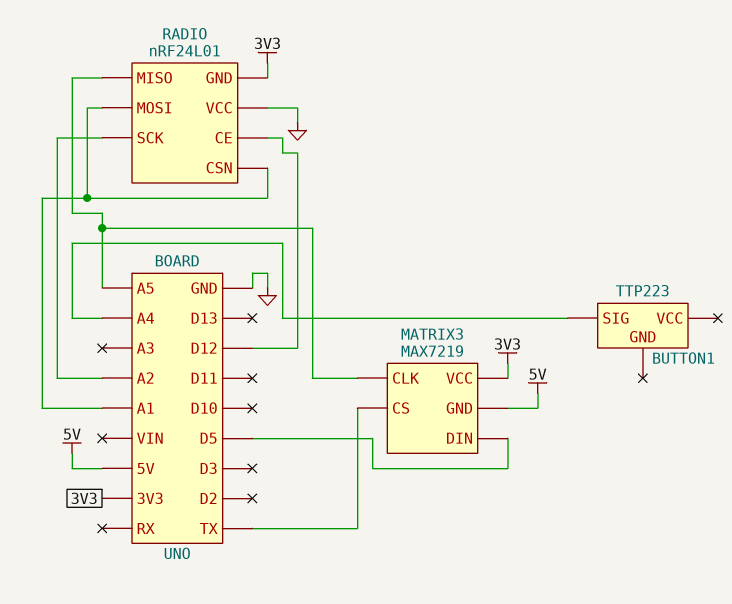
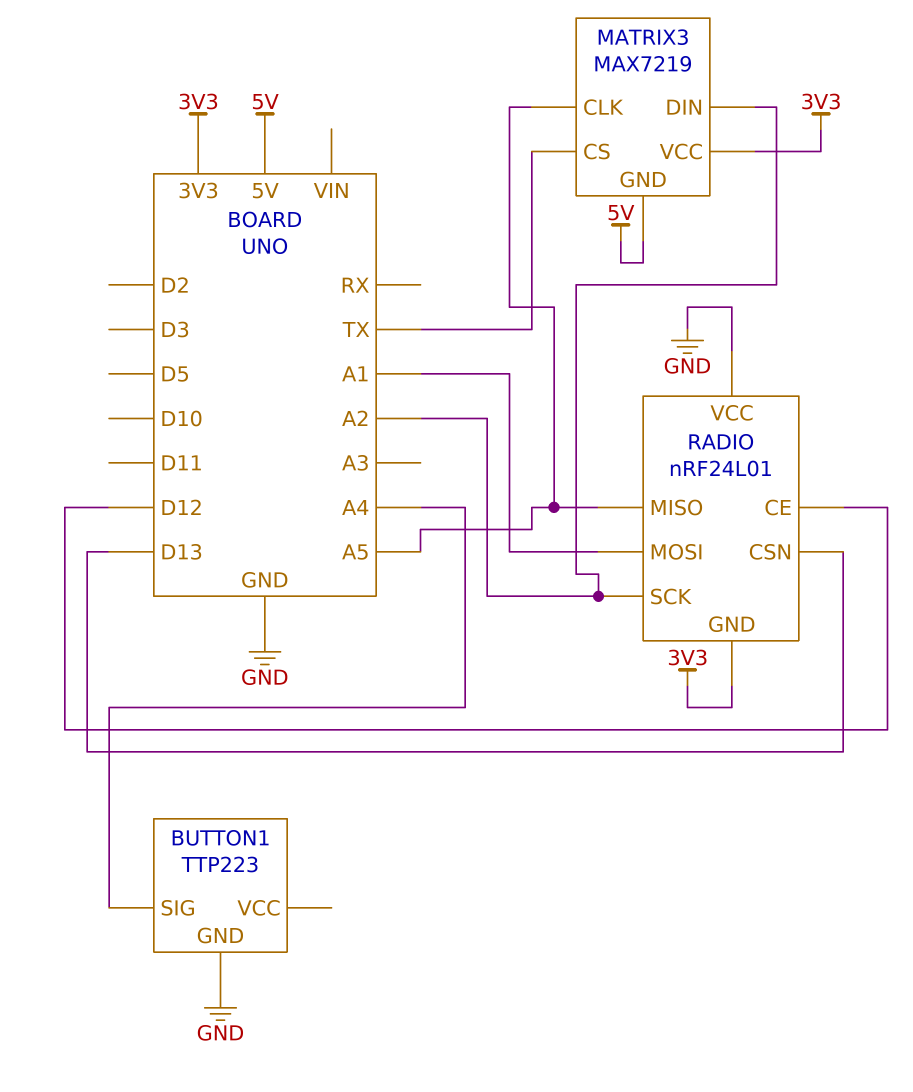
BUTTON1 pin GND: none -> GND
MATRIX3 pin DIN: D5 -> A2
RADIO pin CSN: A1 -> D13

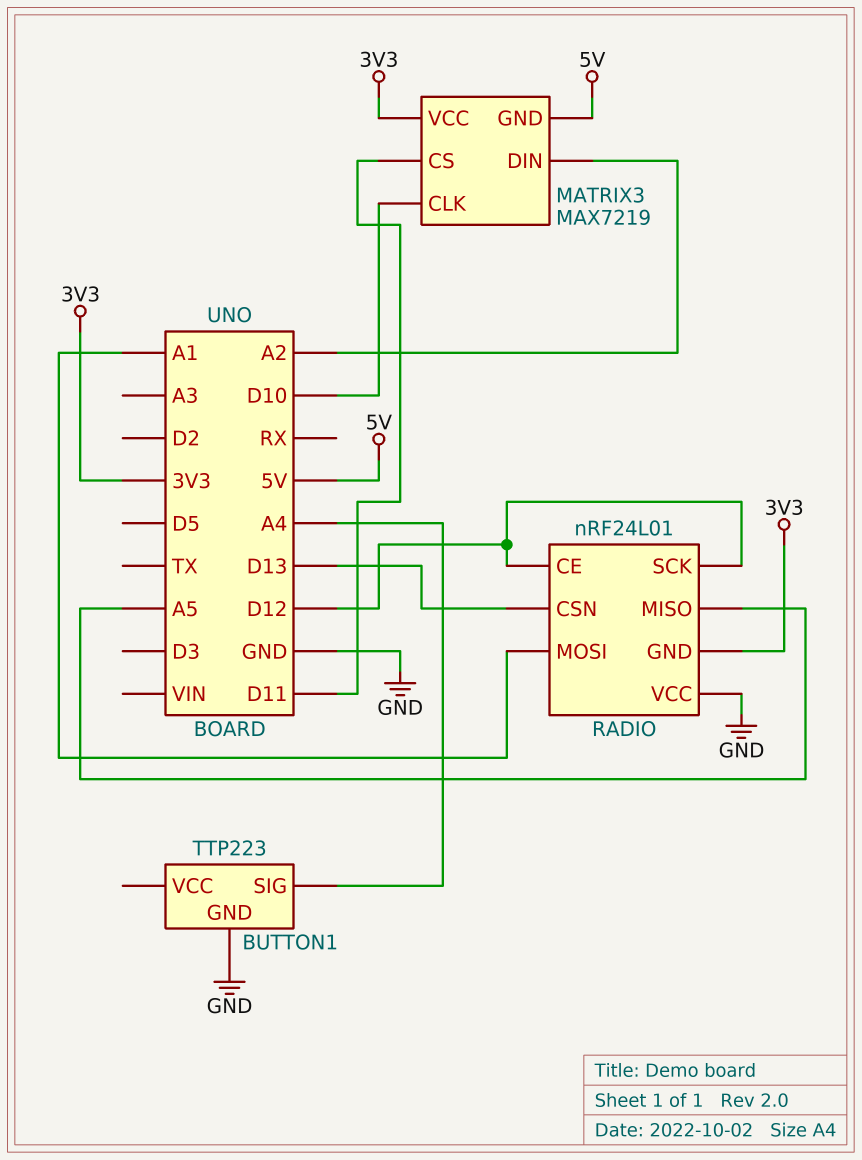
MATRIX3 pin CLK: A5 -> D10
MATRIX3 pin CS: TX -> D11
RADIO pin SCK: A2 -> D12

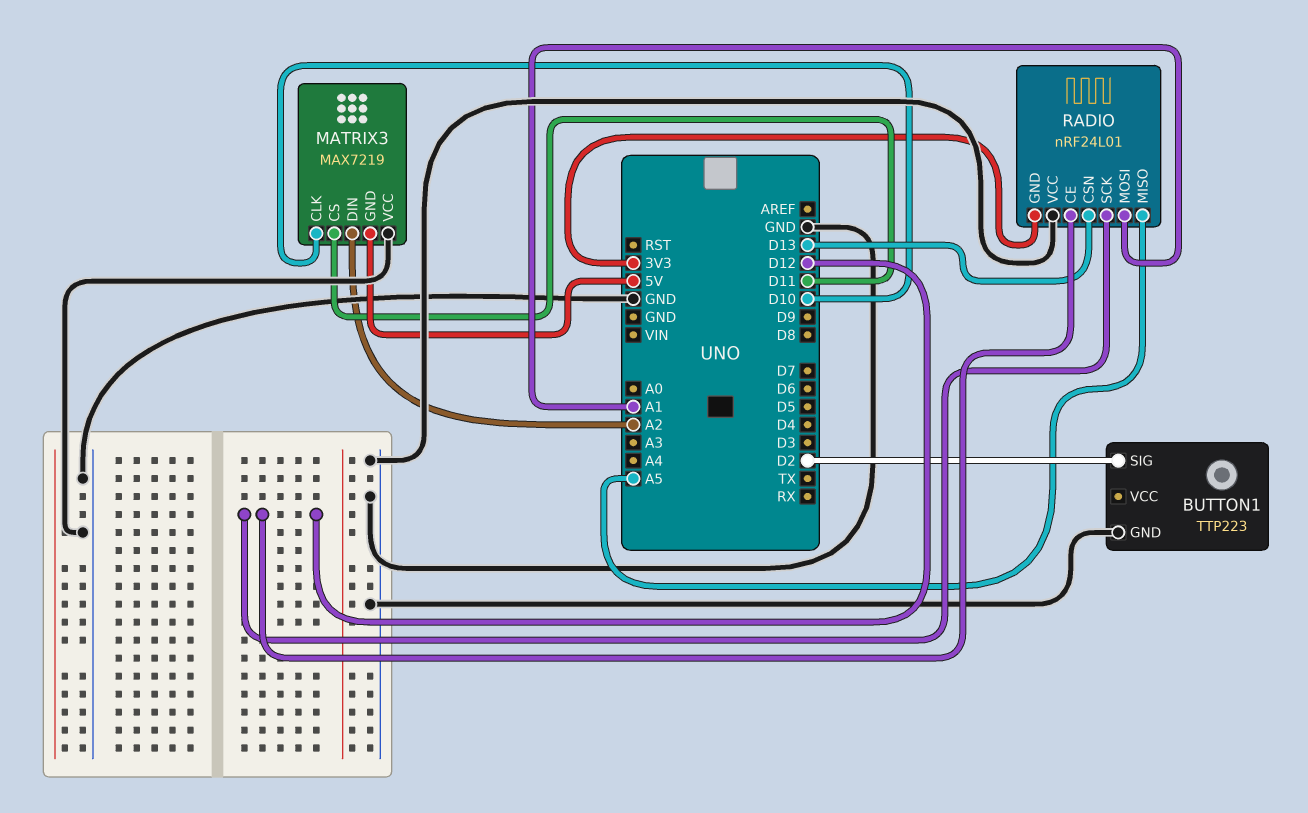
BUTTON1 pin SIG: A4 -> D2
MATRIX3 pin VCC: 3V3 -> GND

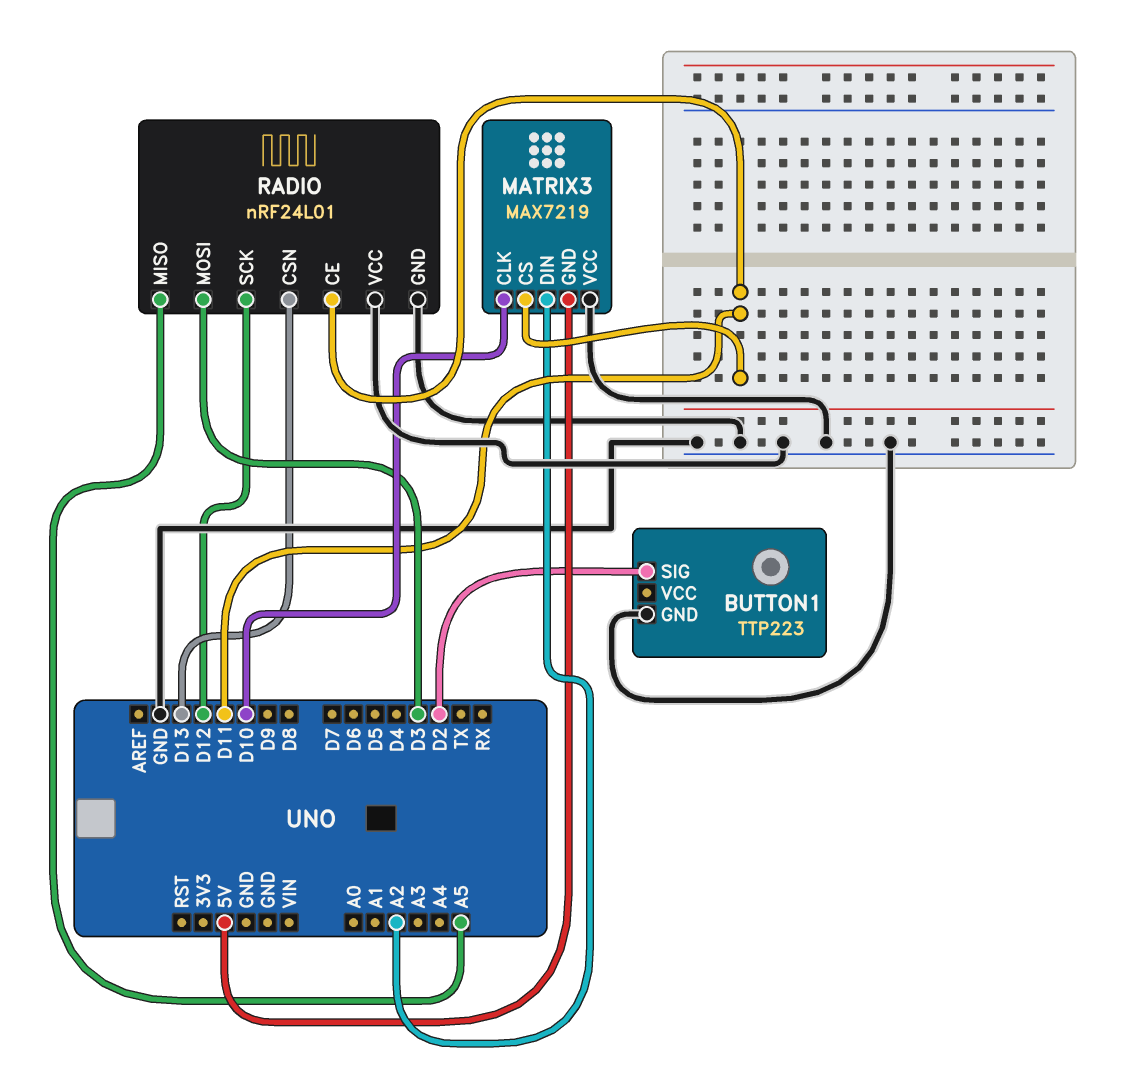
RADIO pin CE: D12 -> D11
RADIO pin GND: 3V3 -> GND
RADIO pin MOSI: A1 -> D3

